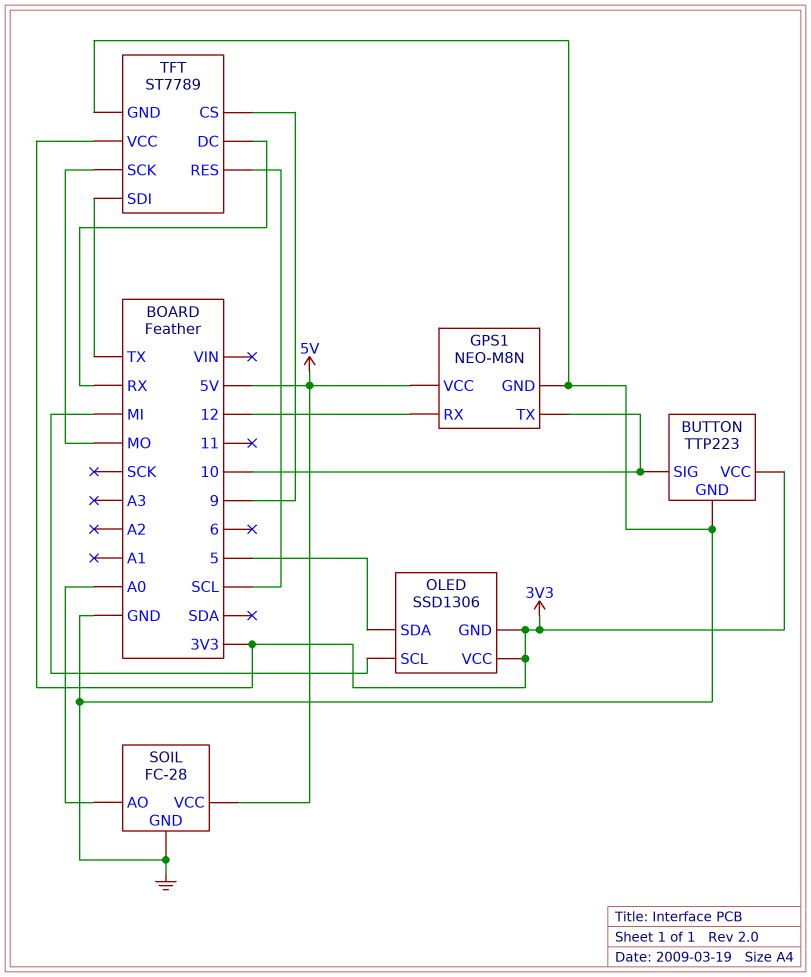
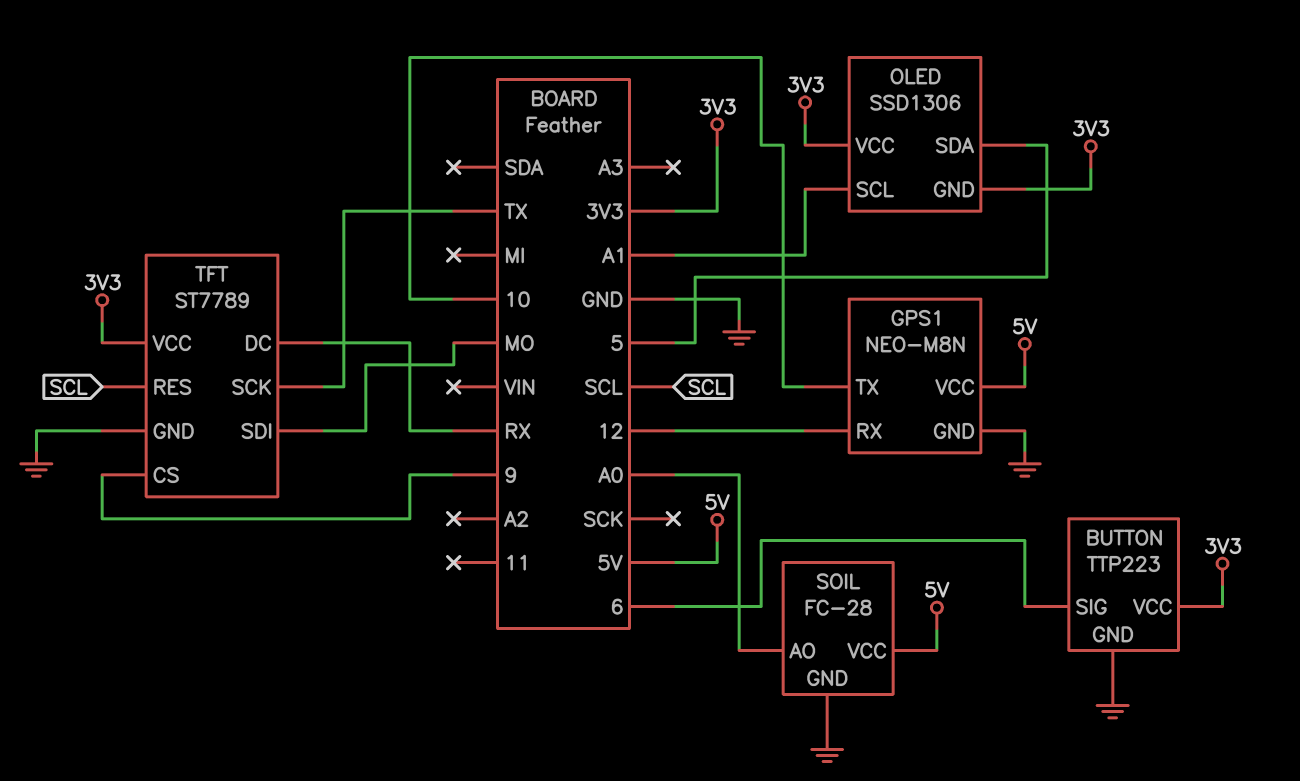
BUTTON pin SIG: 10 -> 6
OLED pin SCL: MI -> A1
TFT pin SCK: MO -> TX
TFT pin SDI: TX -> MO

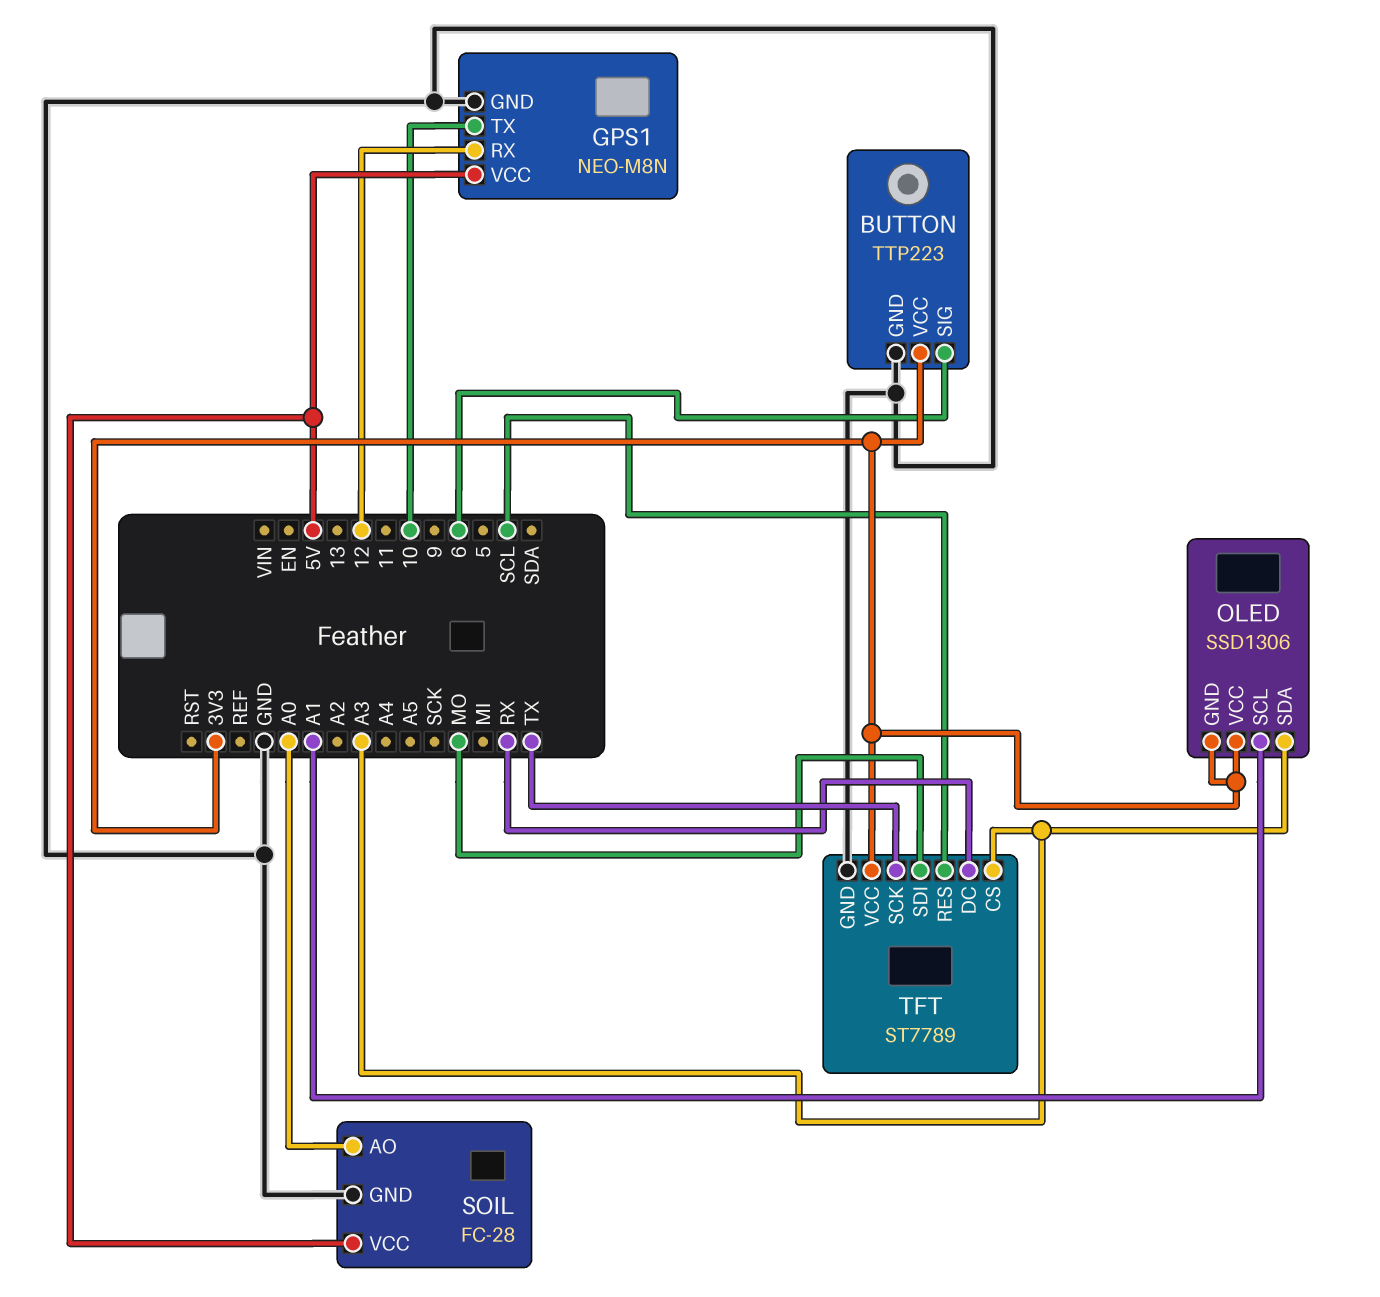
OLED pin SDA: 5 -> A3
TFT pin CS: 9 -> A3

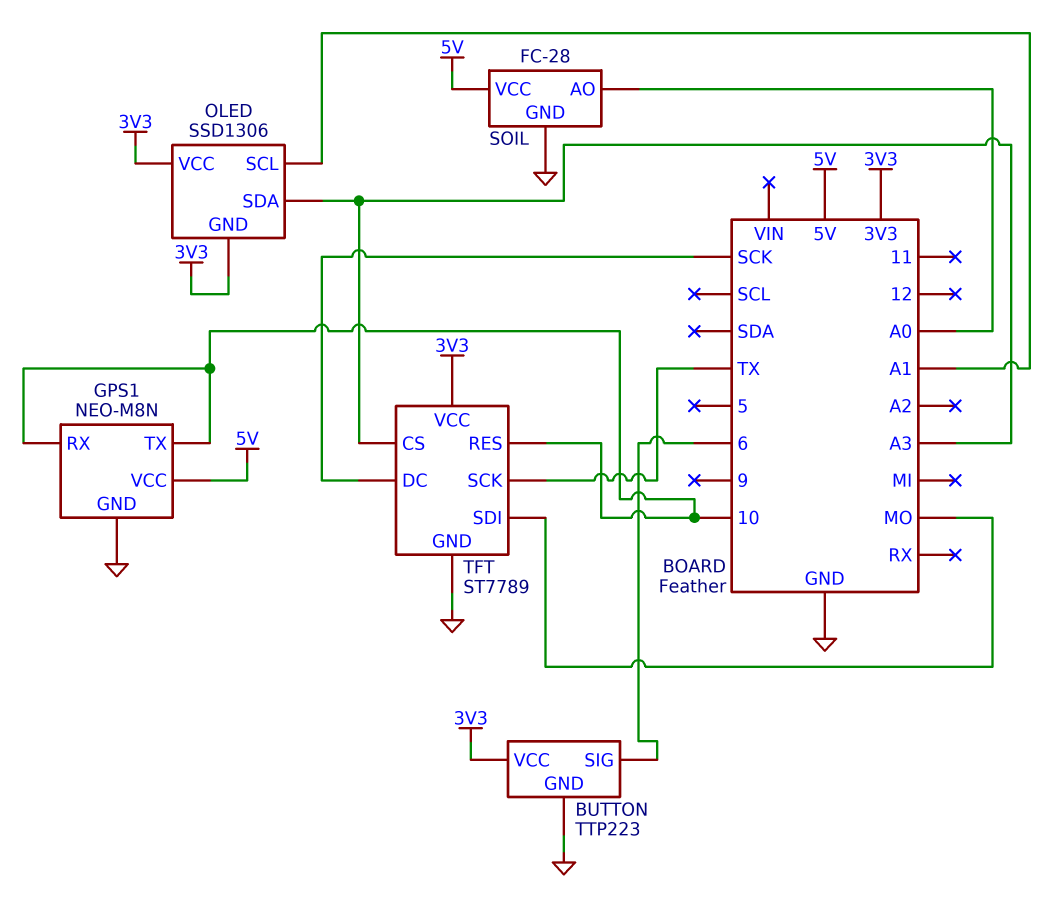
GPS1 pin RX: 12 -> 10
TFT pin DC: RX -> SCK
TFT pin RES: SCL -> 10

